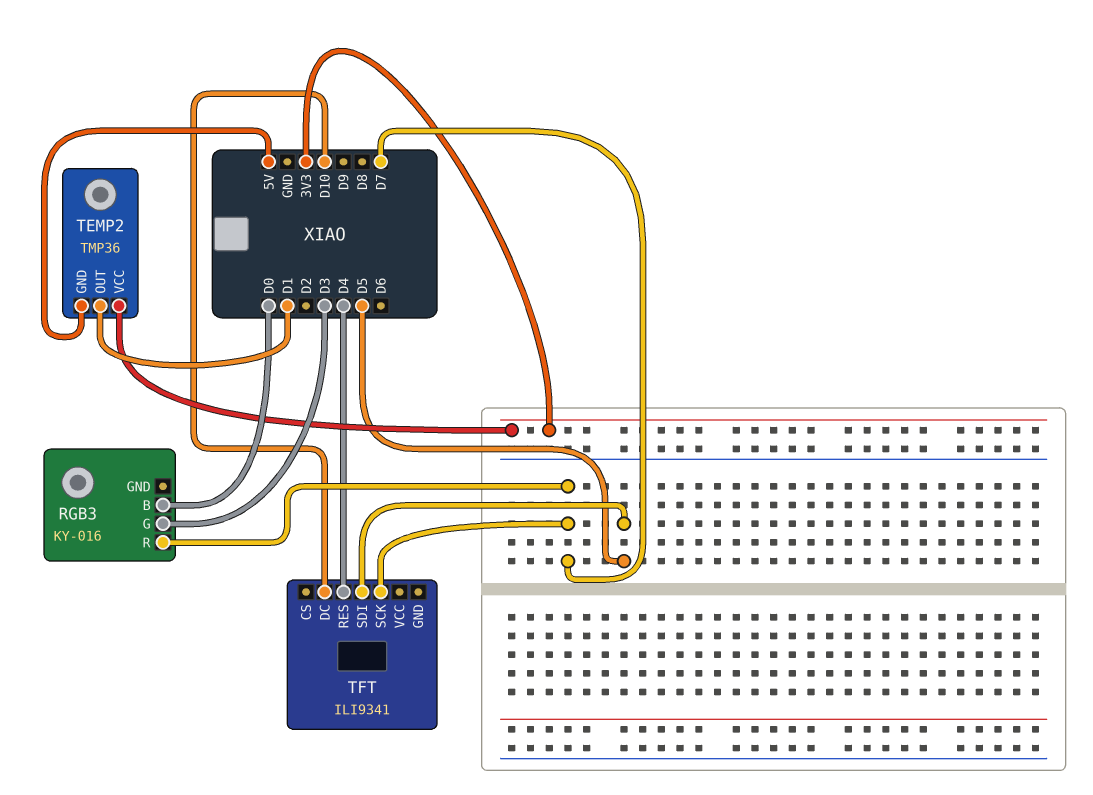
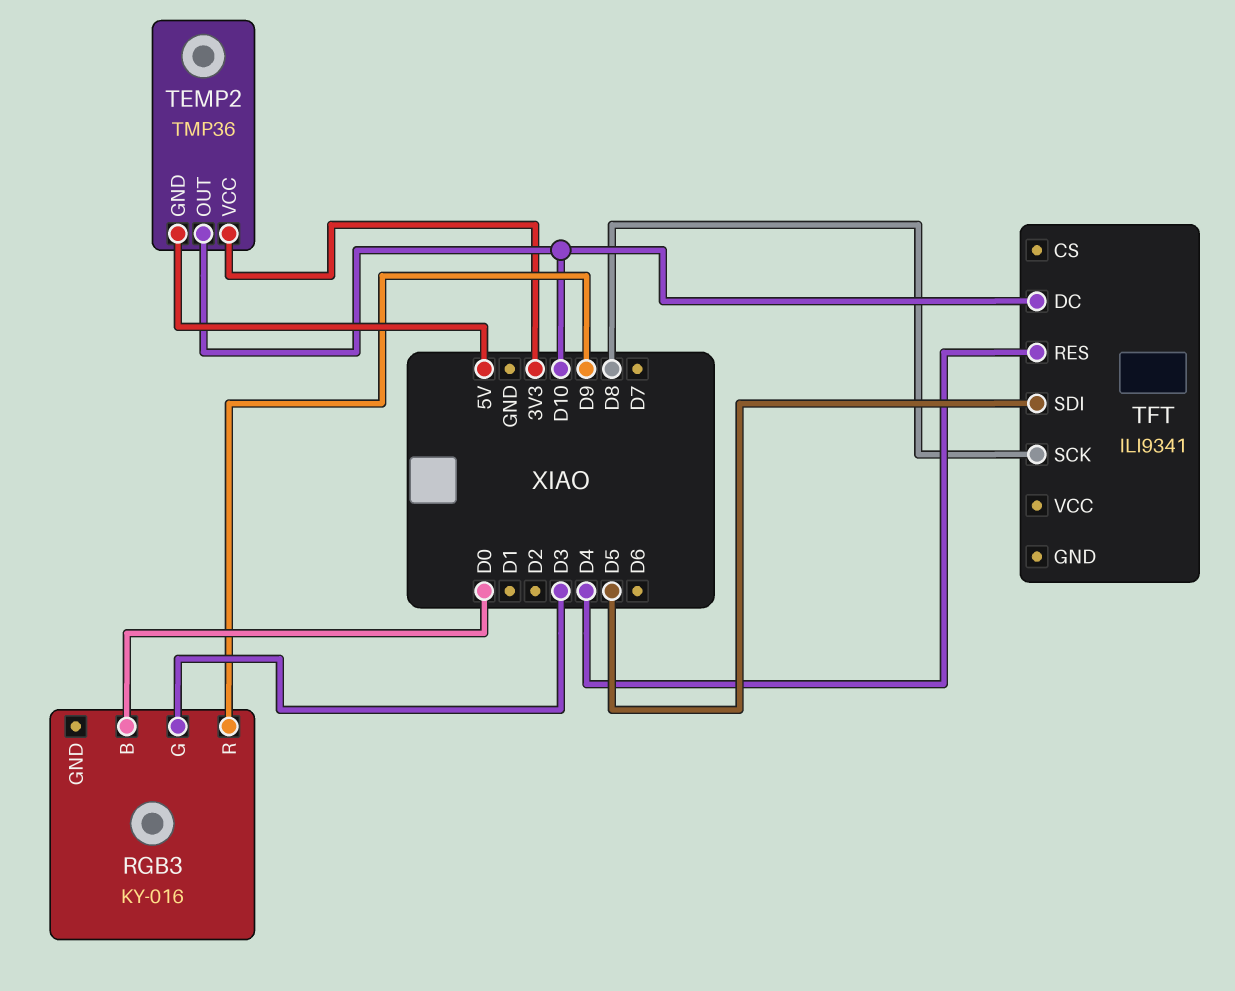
RGB3 pin R: D7 -> D9
TEMP2 pin OUT: D1 -> D10
TFT pin SCK: D7 -> D8

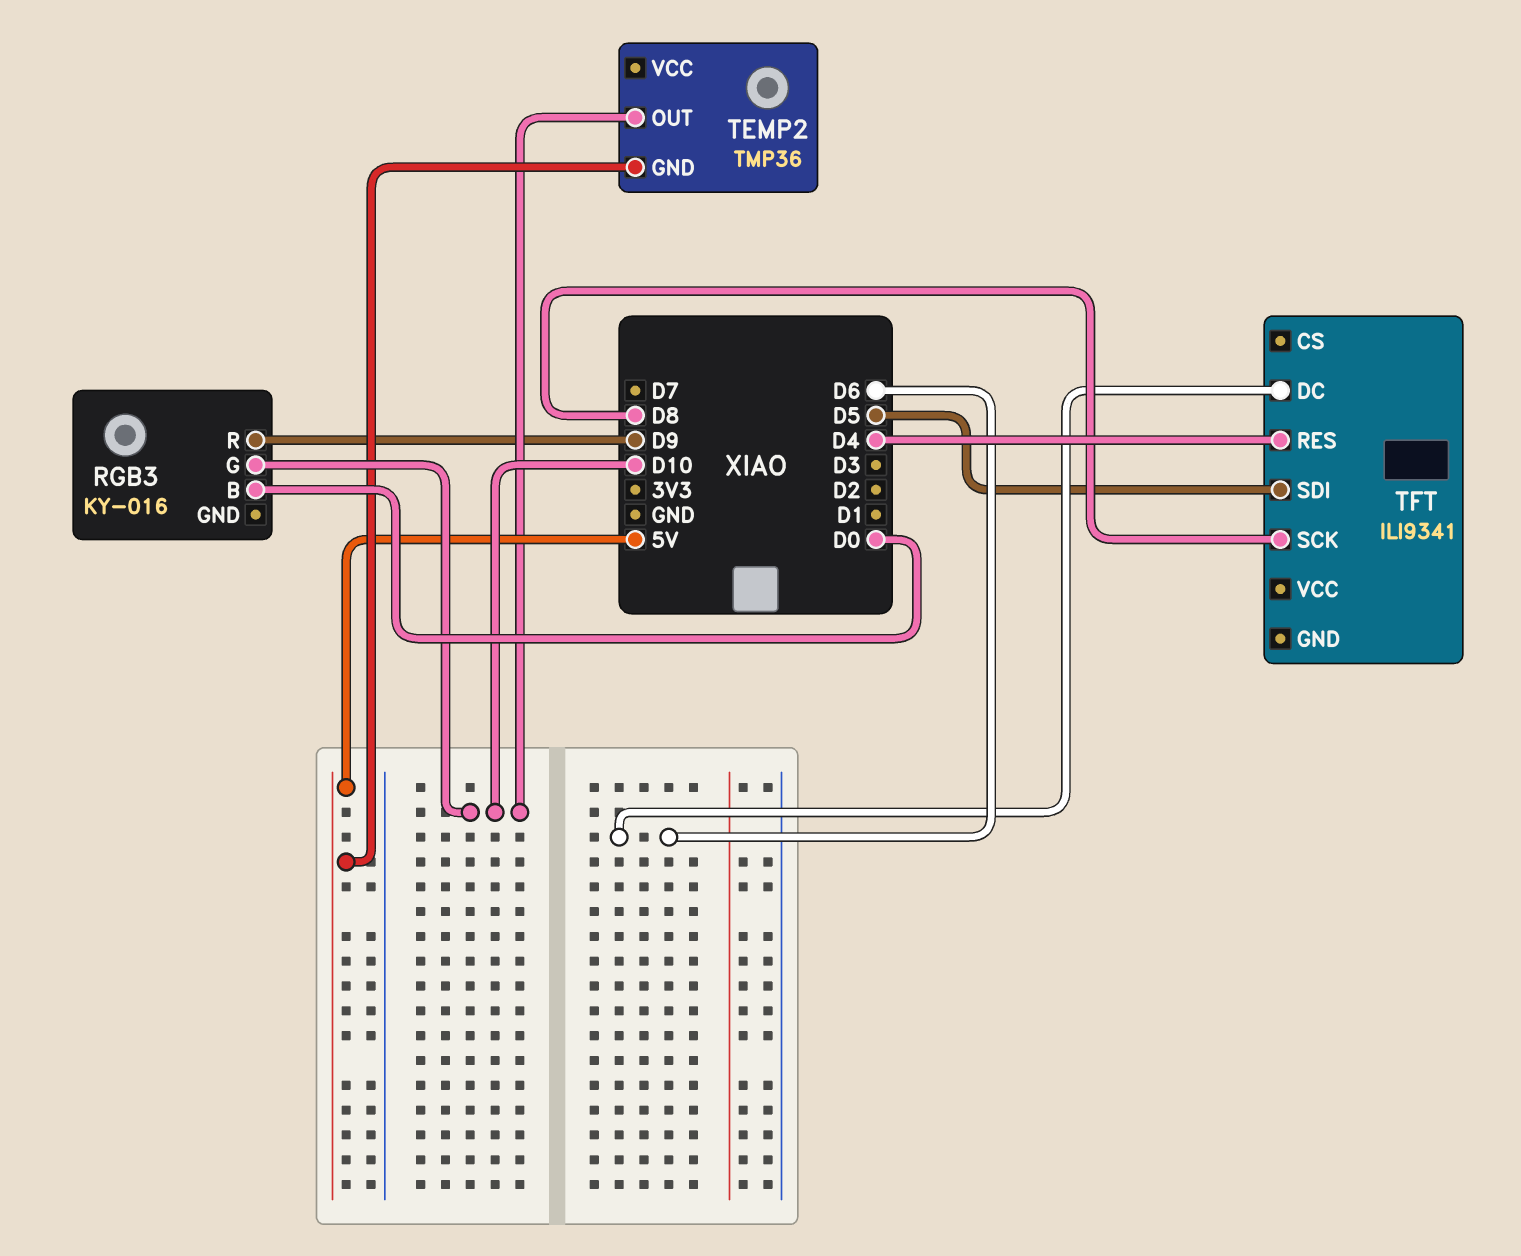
RGB3 pin G: D3 -> D10
TEMP2 pin VCC: 3V3 -> none
TFT pin DC: D10 -> D6

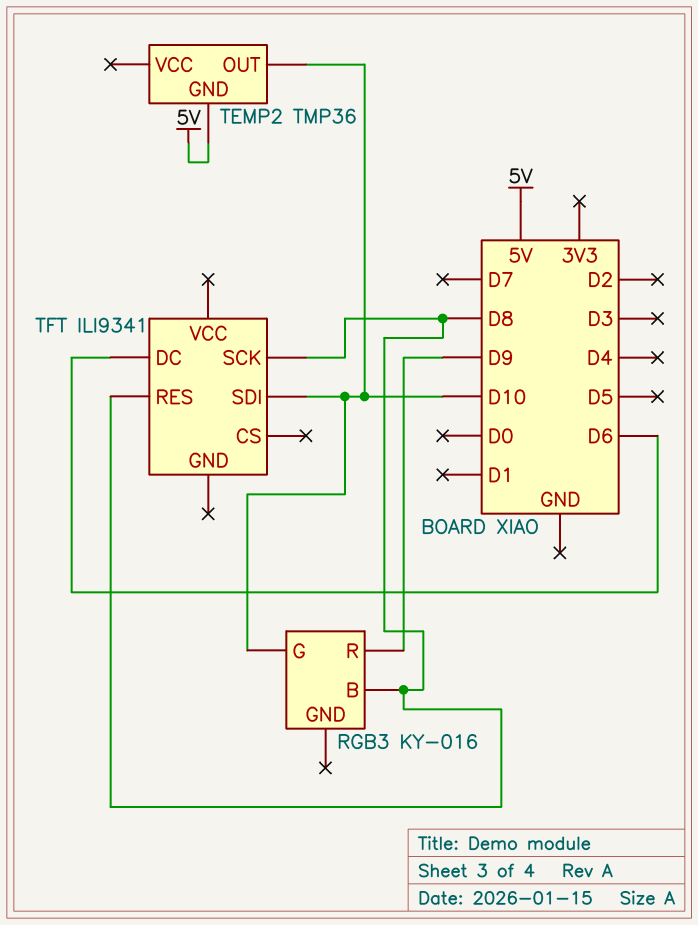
RGB3 pin B: D0 -> D8
TFT pin RES: D4 -> D8
TFT pin SDI: D5 -> D10

